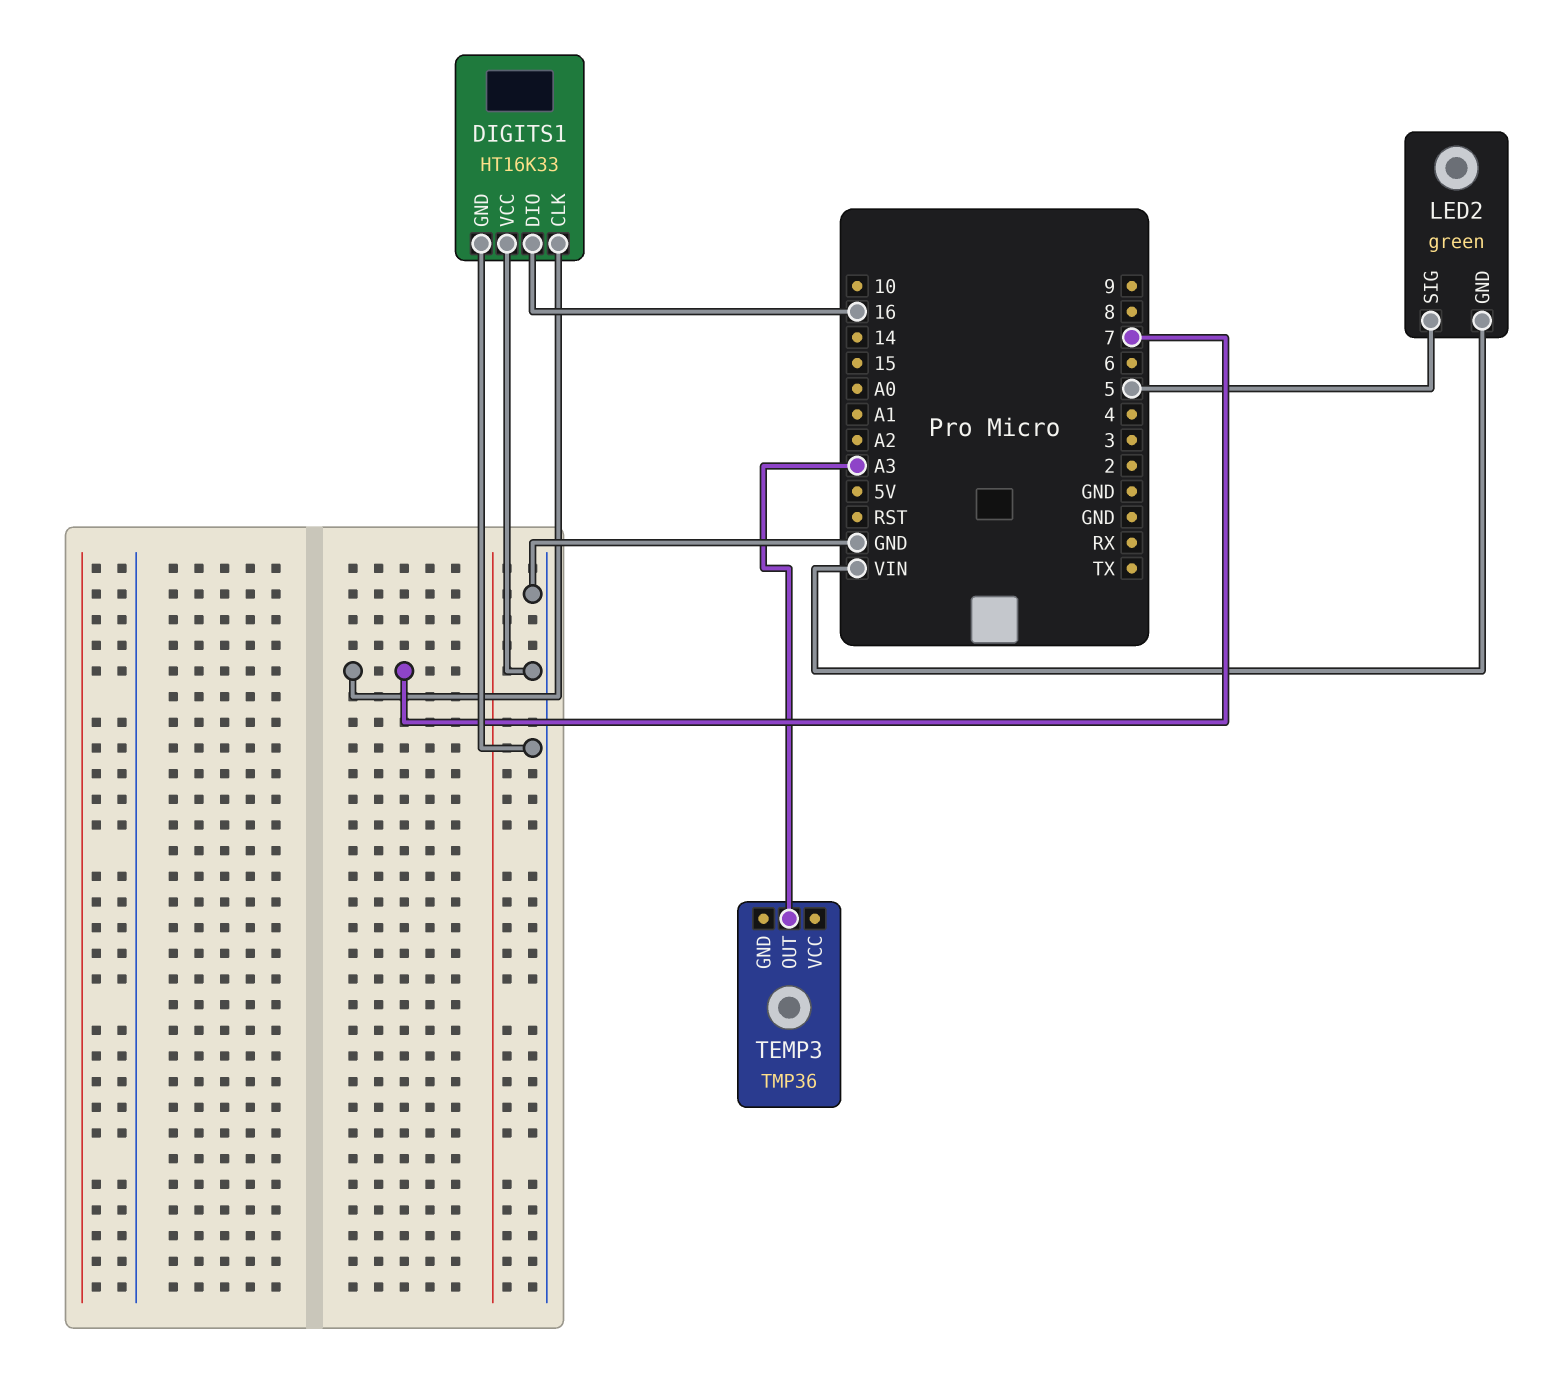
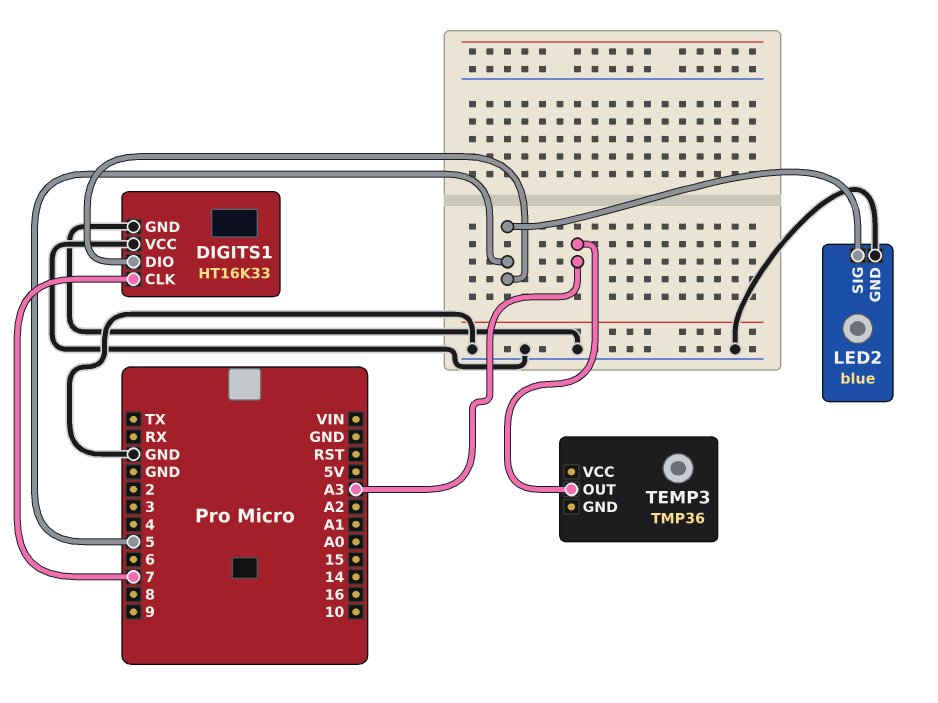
DIGITS1 pin DIO: 16 -> 5
LED2: green -> blue
LED2 pin GND: VIN -> GND

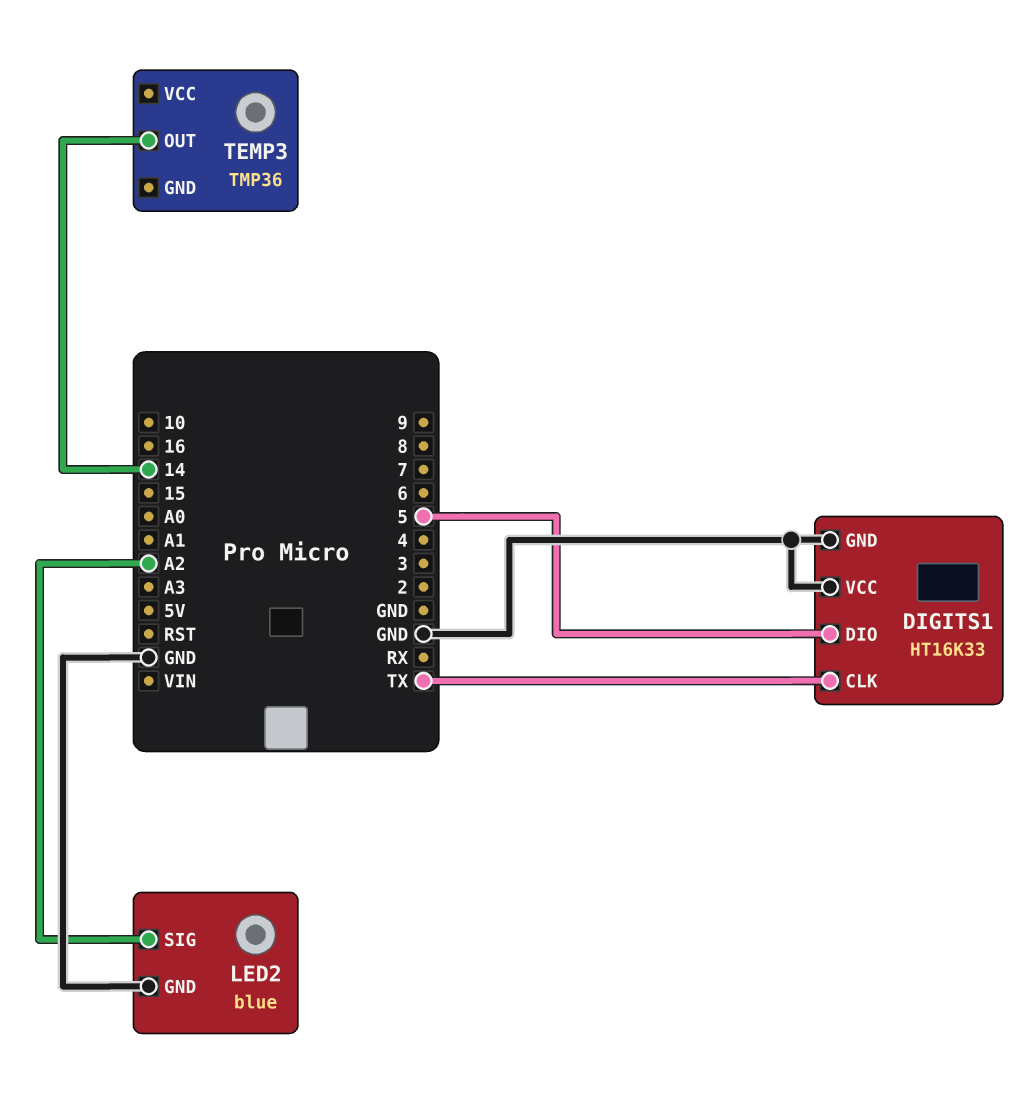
DIGITS1 pin CLK: 7 -> TX
LED2 pin SIG: 5 -> A2
TEMP3 pin OUT: A3 -> 14

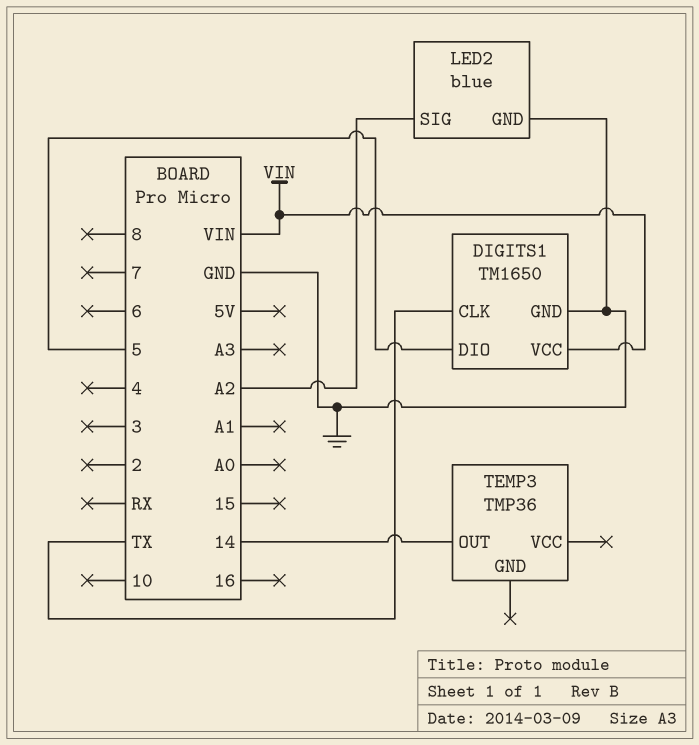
DIGITS1: HT16K33 -> TM1650
DIGITS1 pin VCC: GND -> VIN

